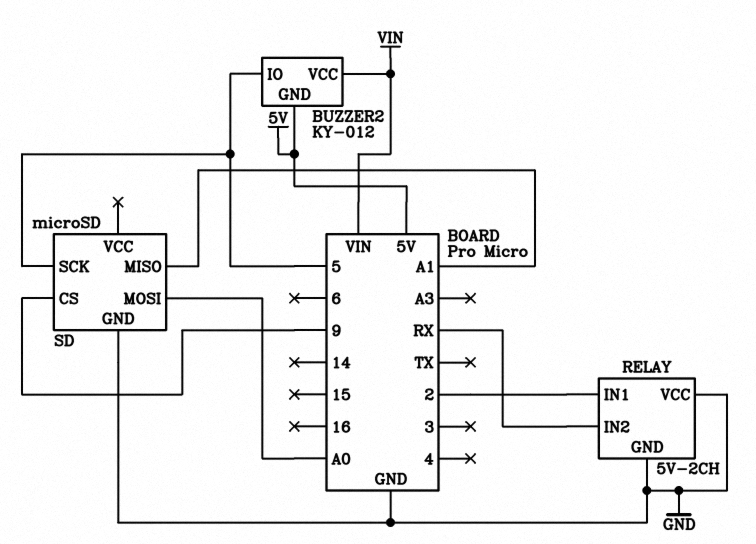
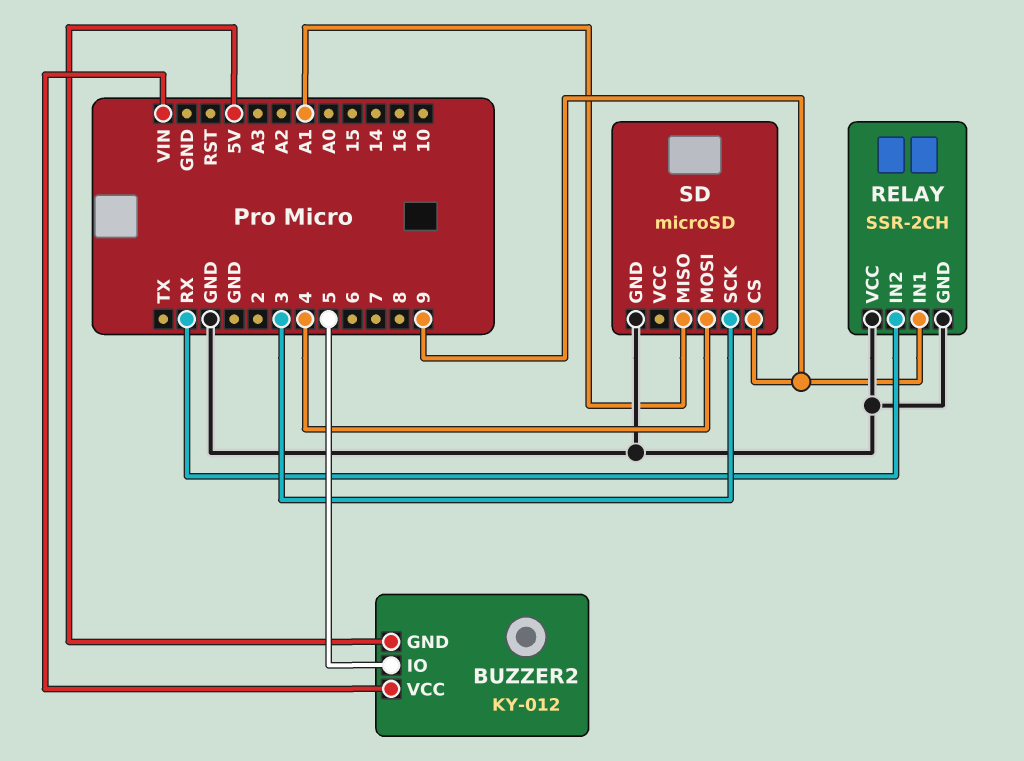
RELAY: 5V-2CH -> SSR-2CH
RELAY pin IN1: 2 -> 9
SD pin MOSI: A0 -> 4
SD pin SCK: 5 -> 3

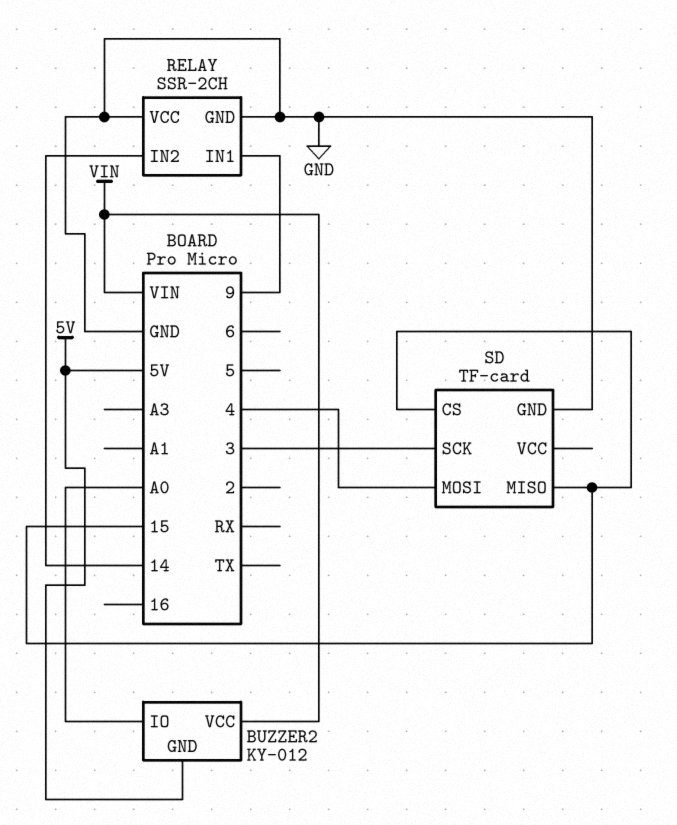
BUZZER2 pin IO: 5 -> A0
RELAY pin IN2: RX -> 14
SD: microSD -> TF-card
SD pin CS: 9 -> 15
SD pin MISO: A1 -> 15

